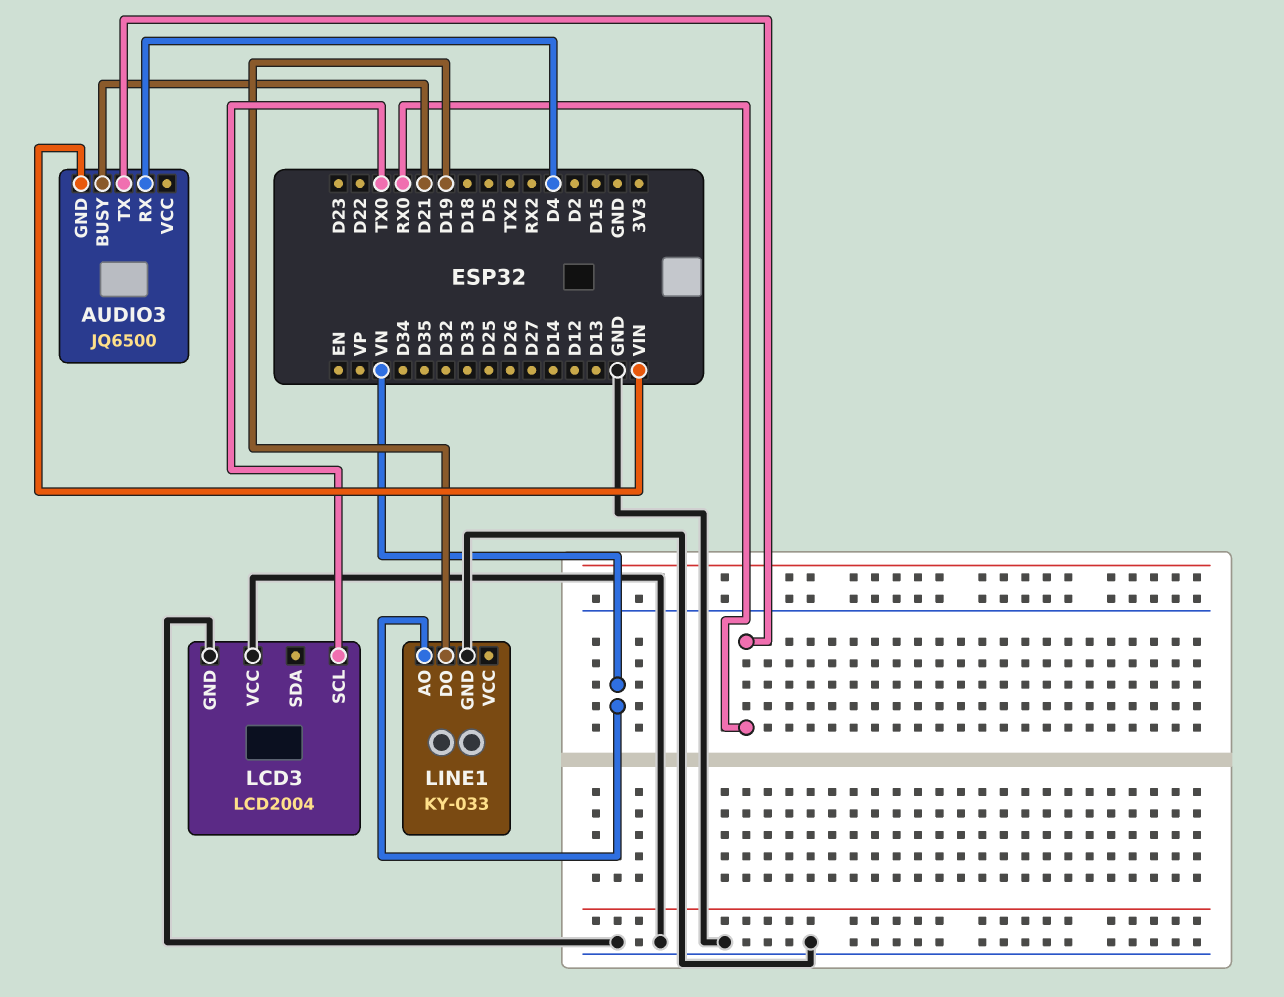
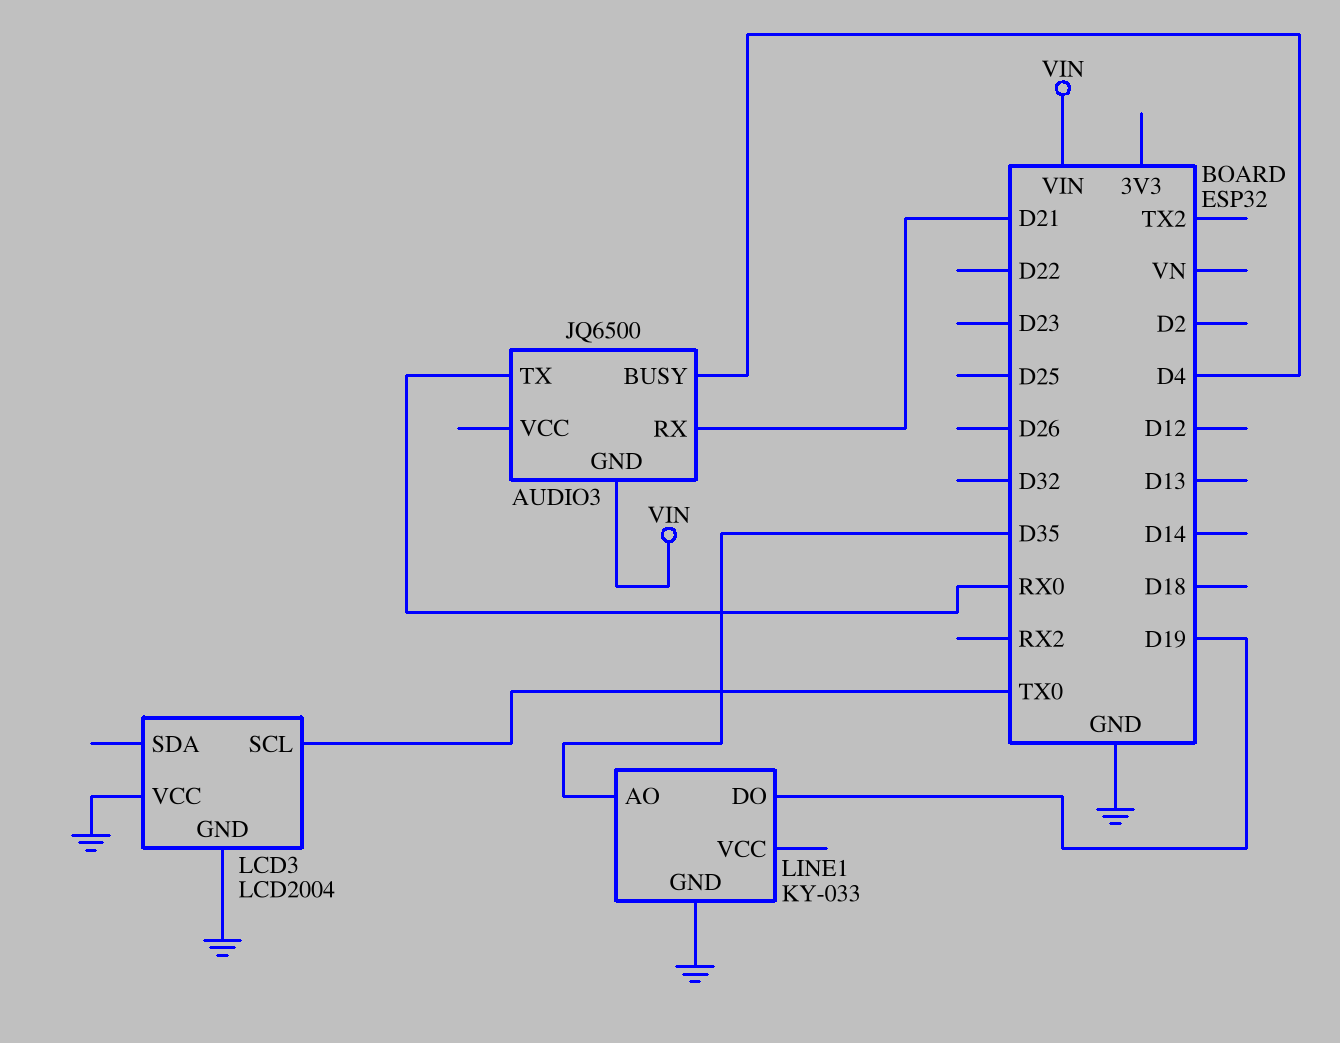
AUDIO3 pin BUSY: D21 -> D4
AUDIO3 pin RX: D4 -> D21
LINE1 pin AO: VN -> D35

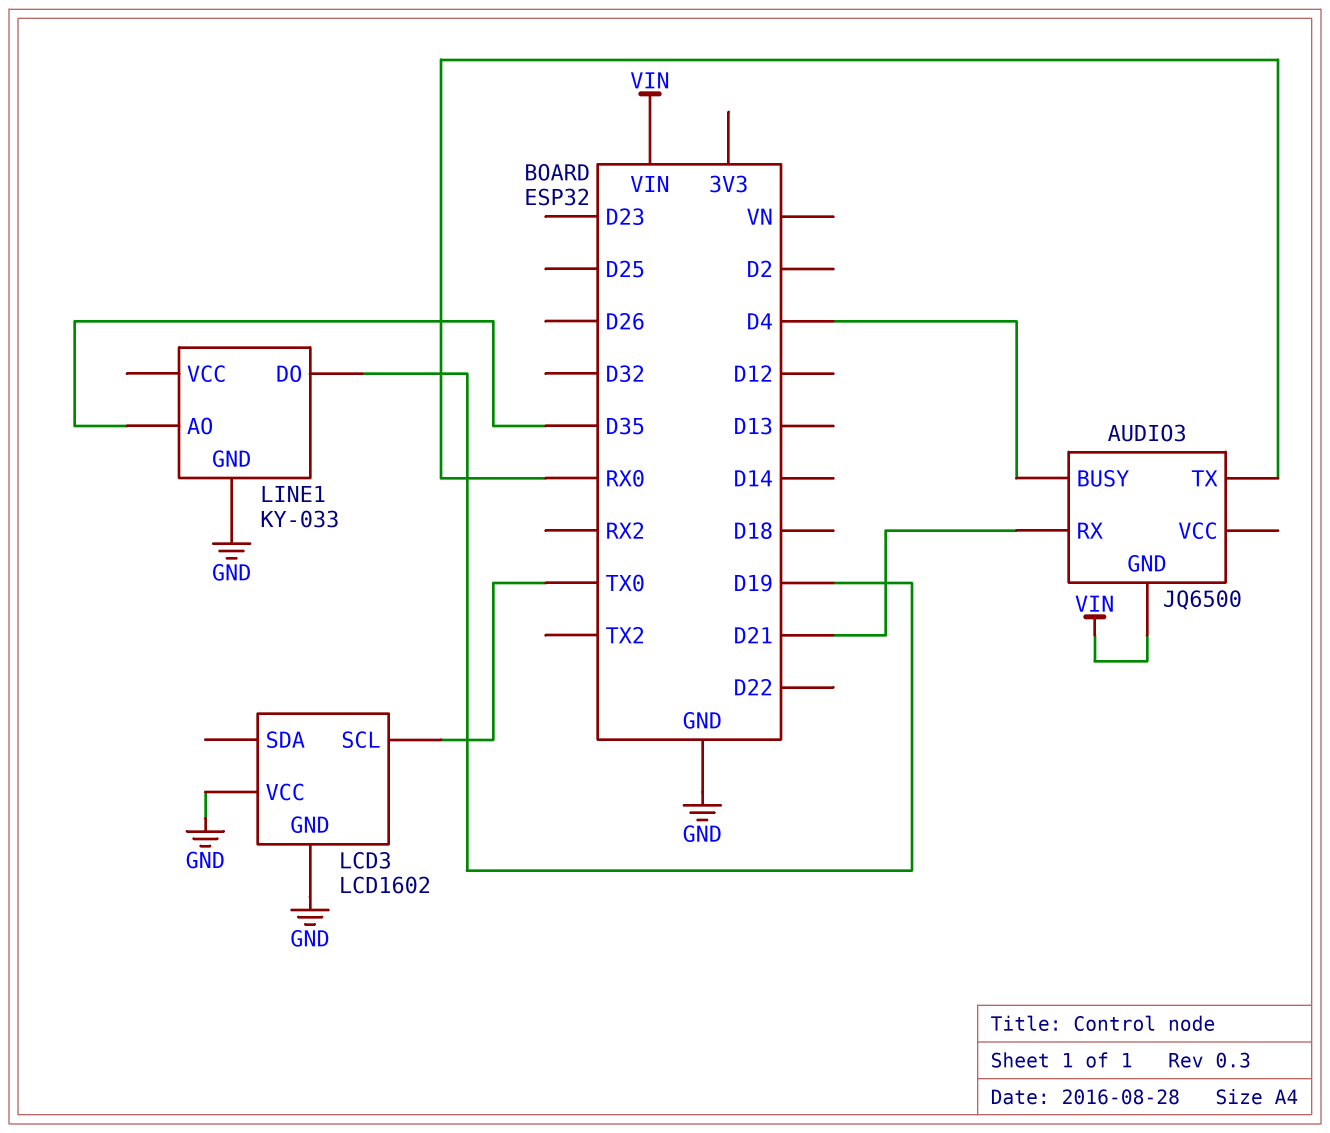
LCD3: LCD2004 -> LCD1602

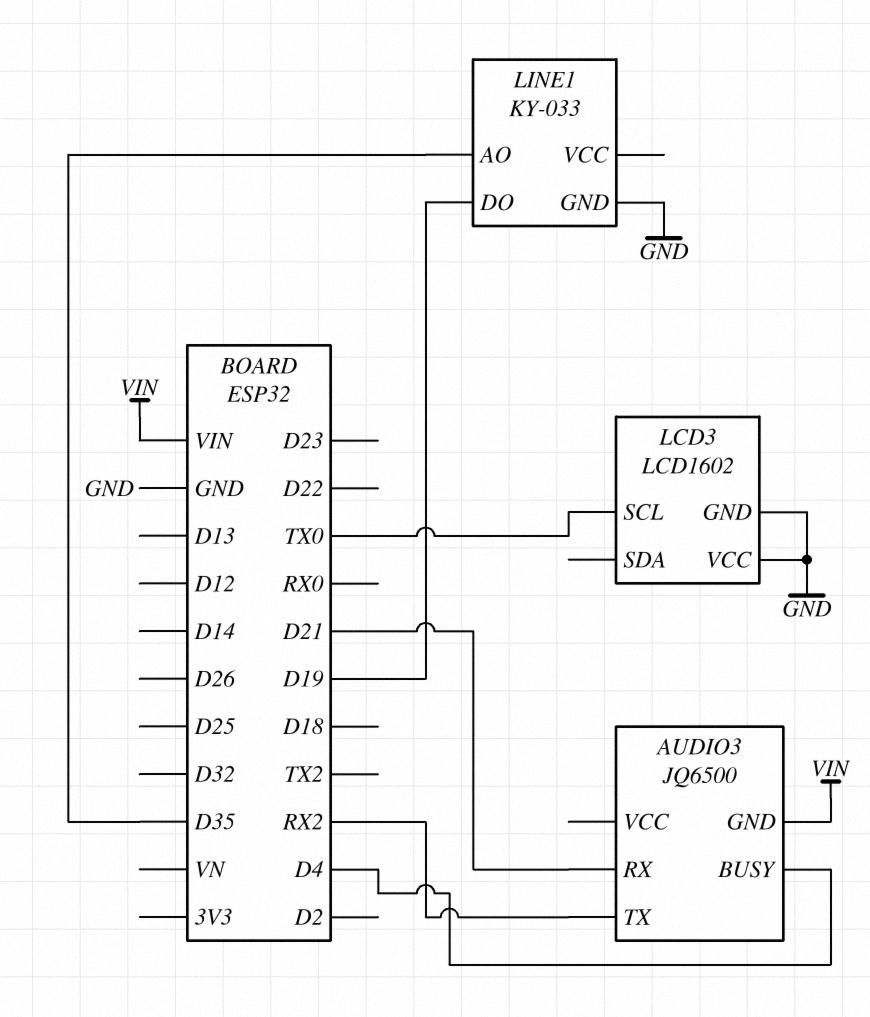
AUDIO3 pin TX: RX0 -> RX2

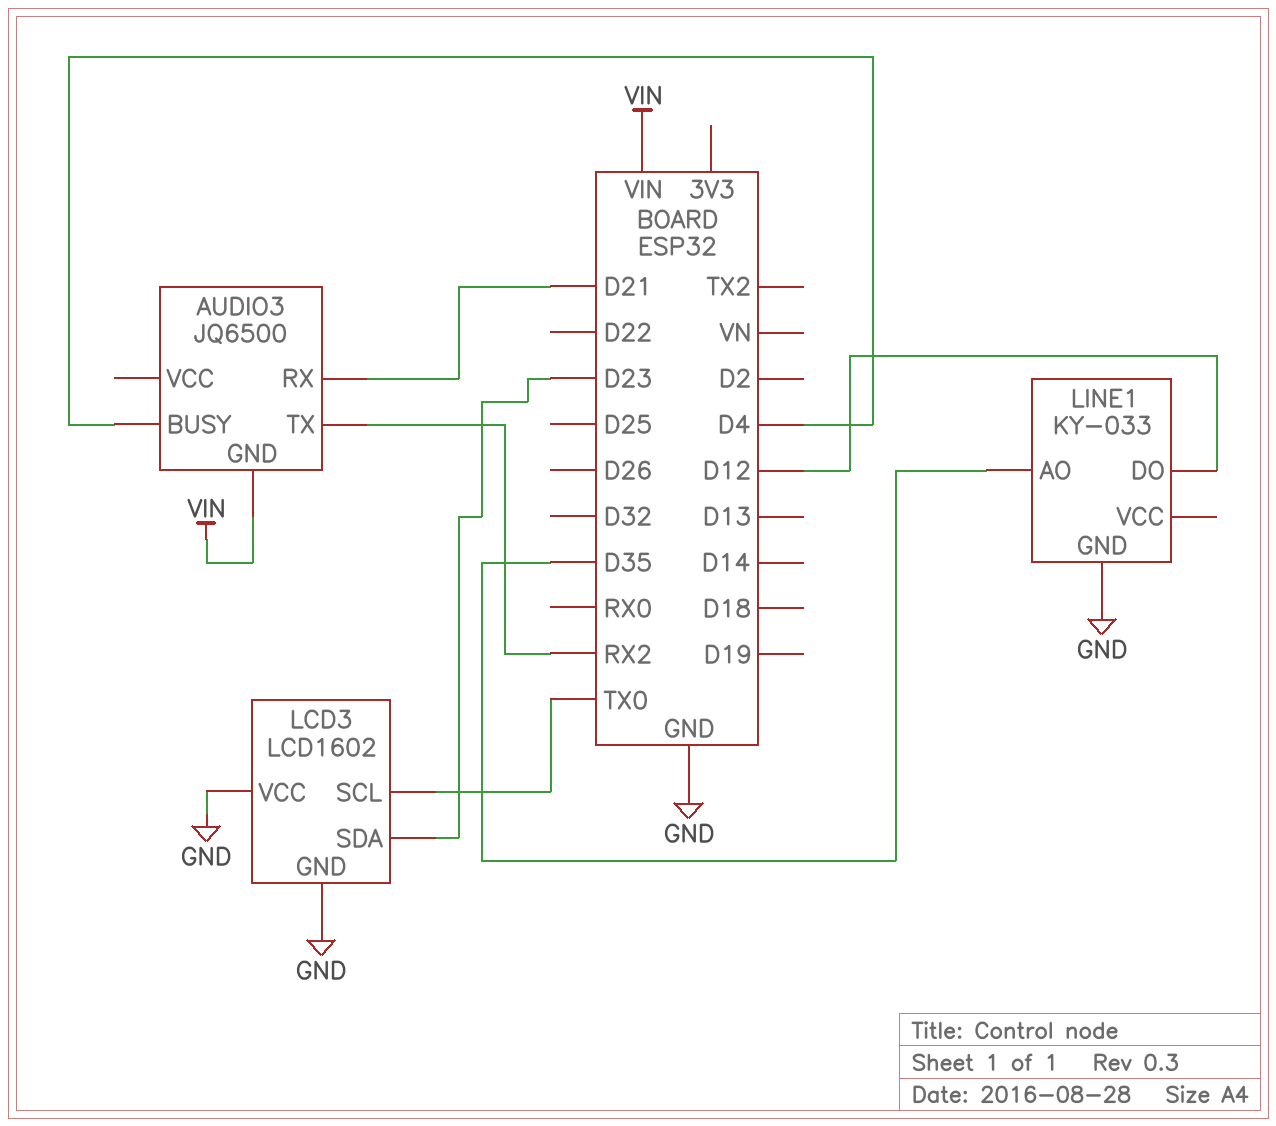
LCD3 pin SDA: none -> D23
LINE1 pin DO: D19 -> D12

